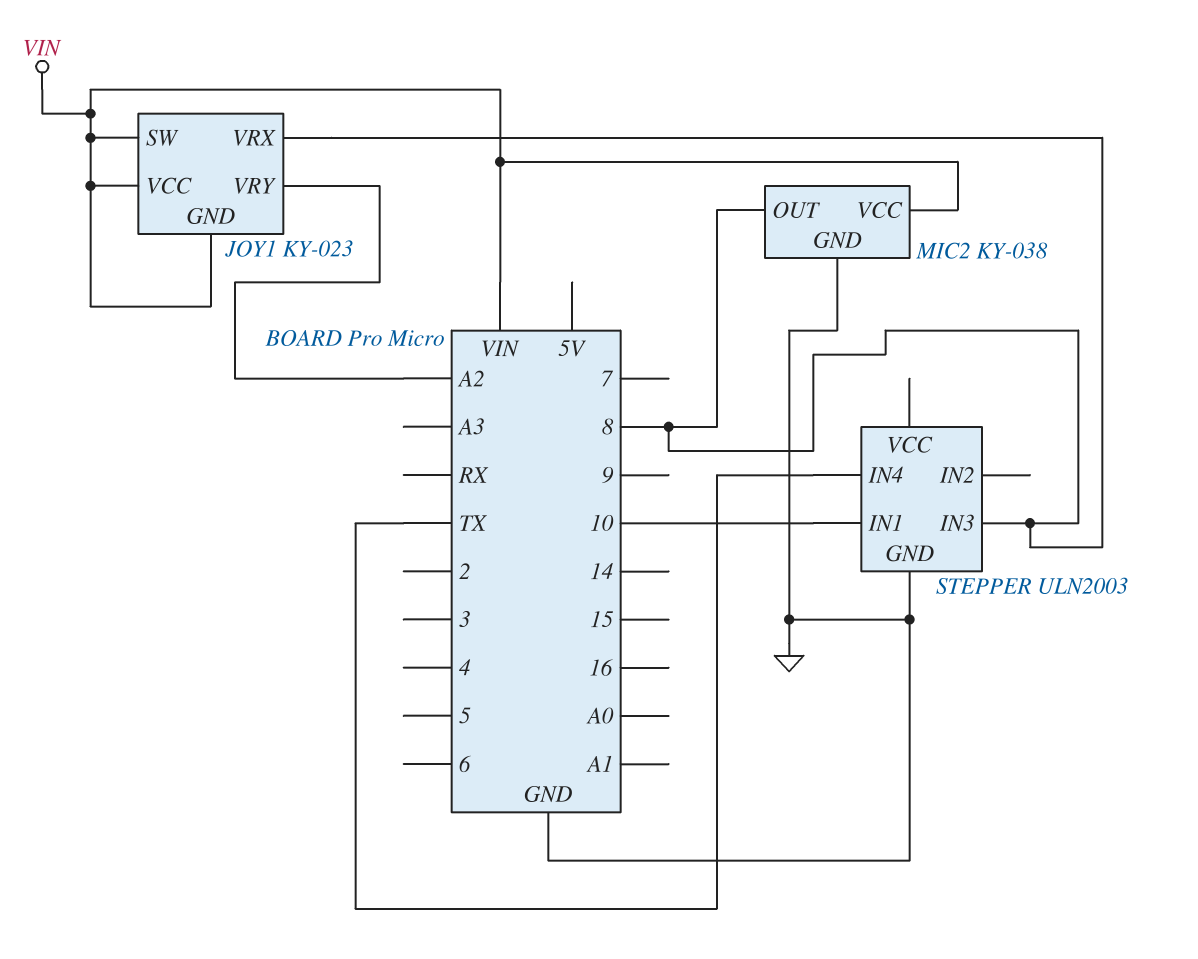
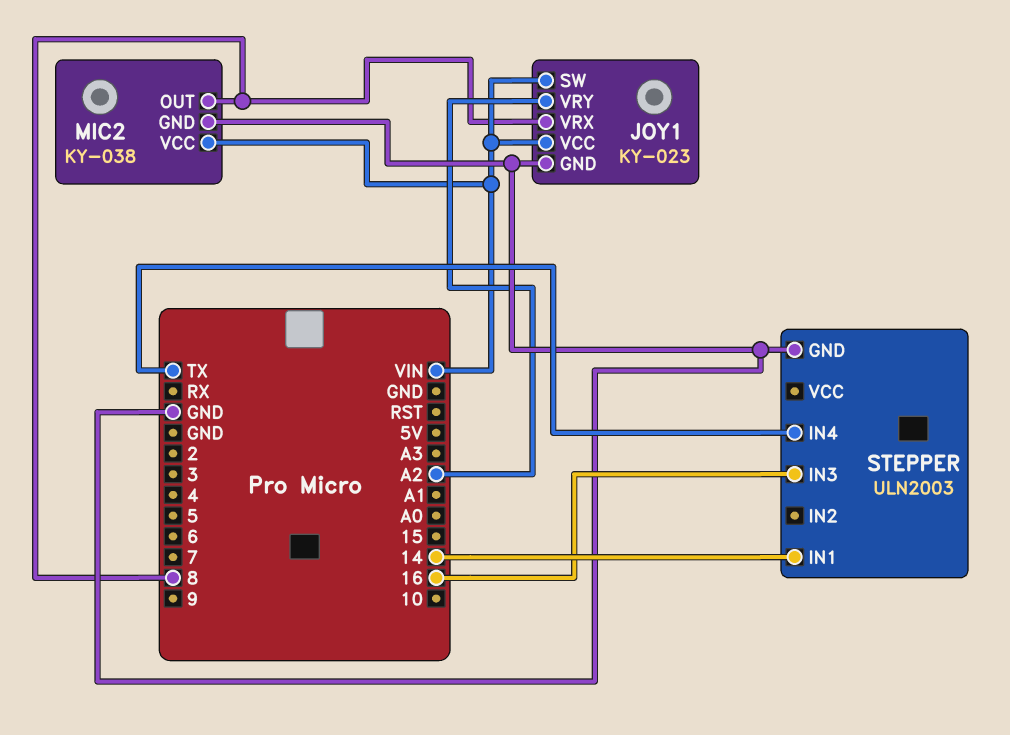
JOY1 pin GND: VIN -> GND
STEPPER pin IN1: 10 -> 14
STEPPER pin IN3: 8 -> 16

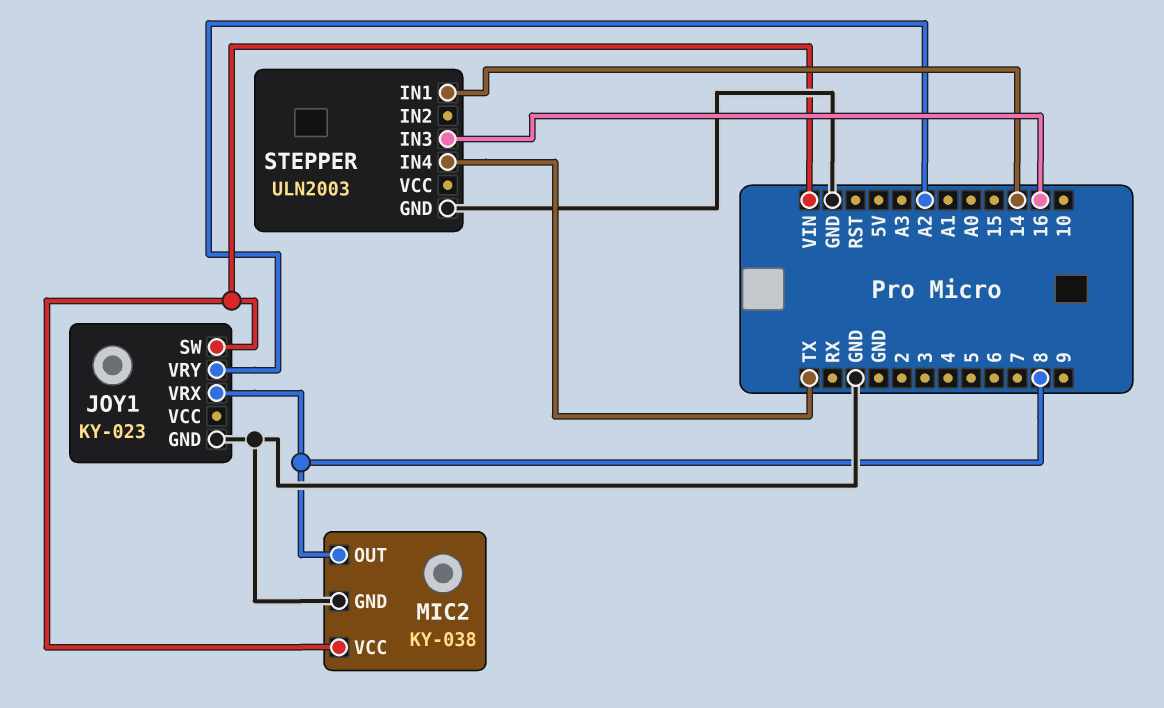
JOY1 pin VCC: VIN -> none

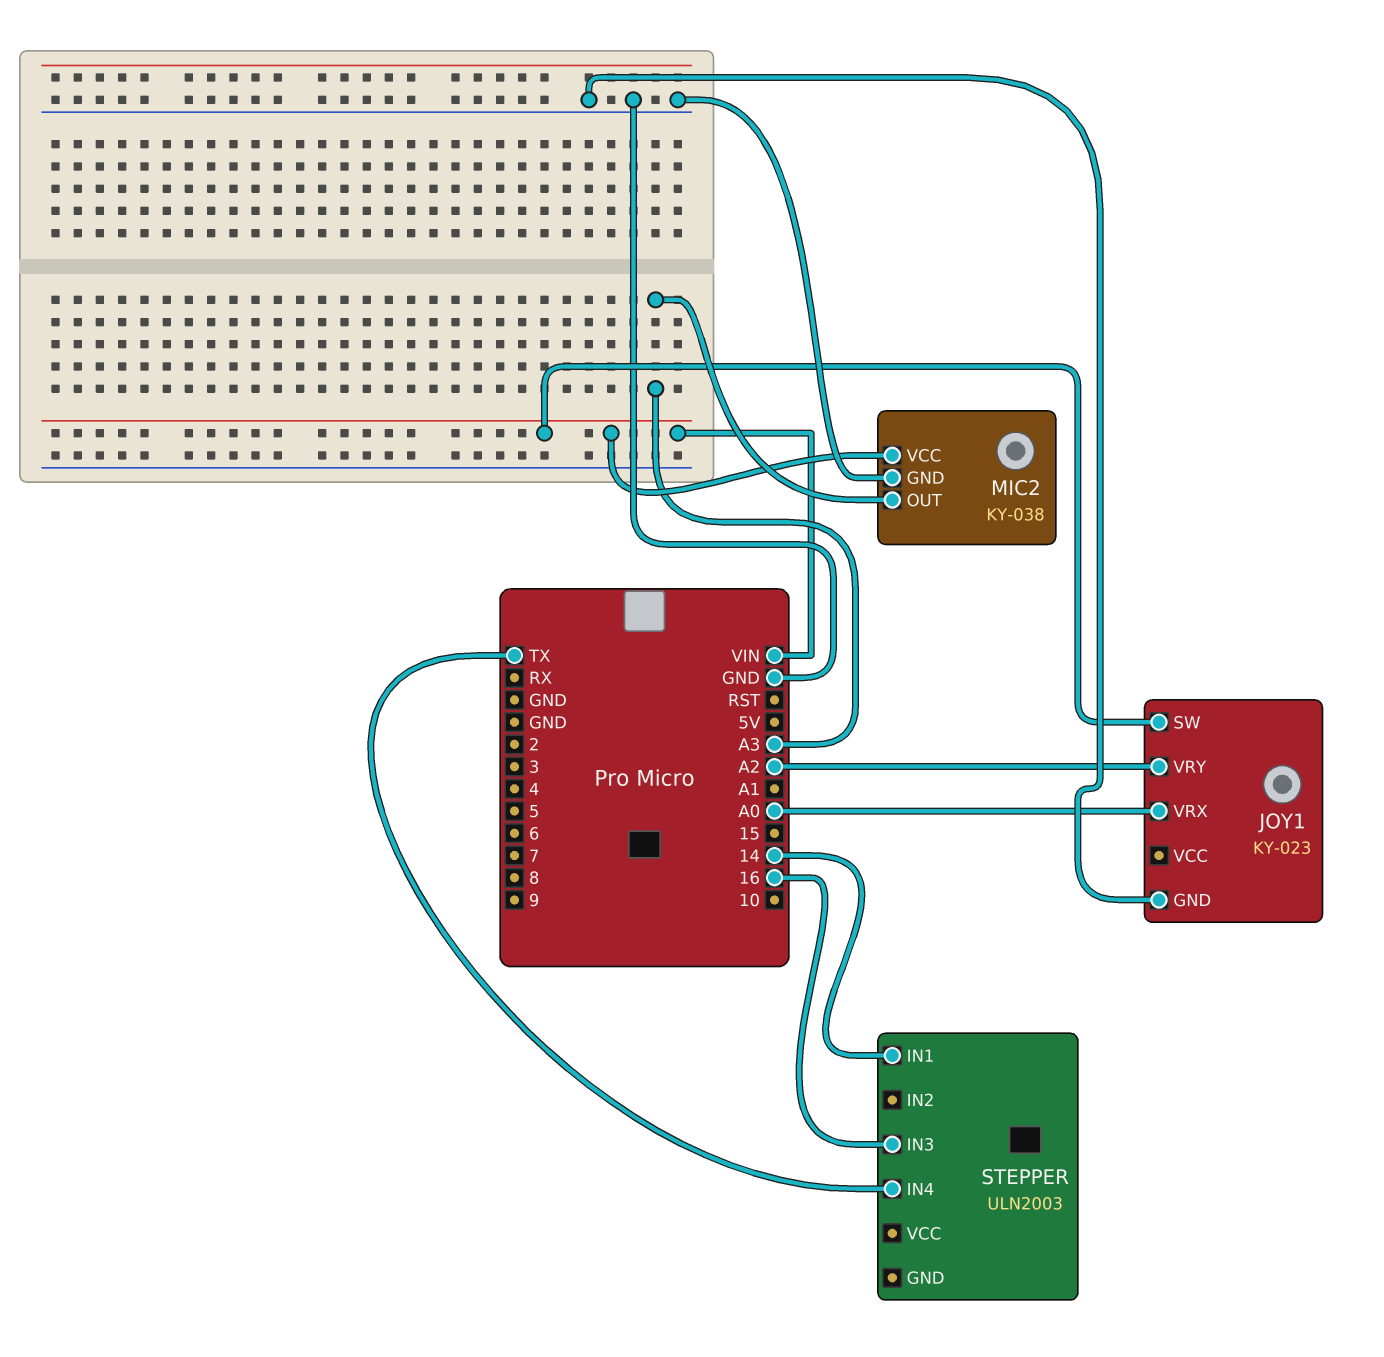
JOY1 pin VRX: 8 -> A0
MIC2 pin OUT: 8 -> A3
STEPPER pin GND: GND -> none

